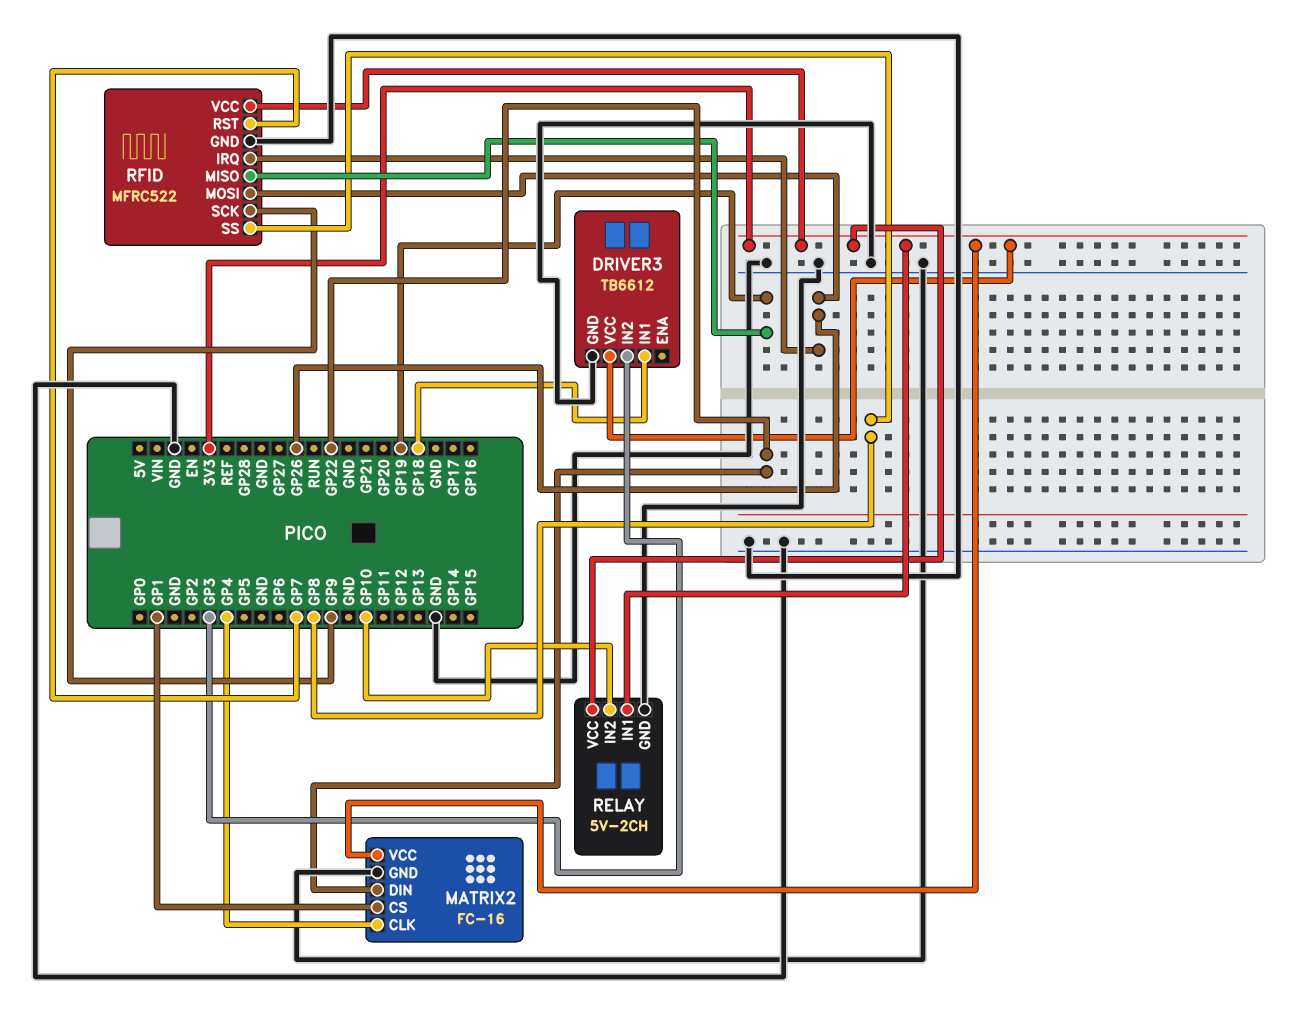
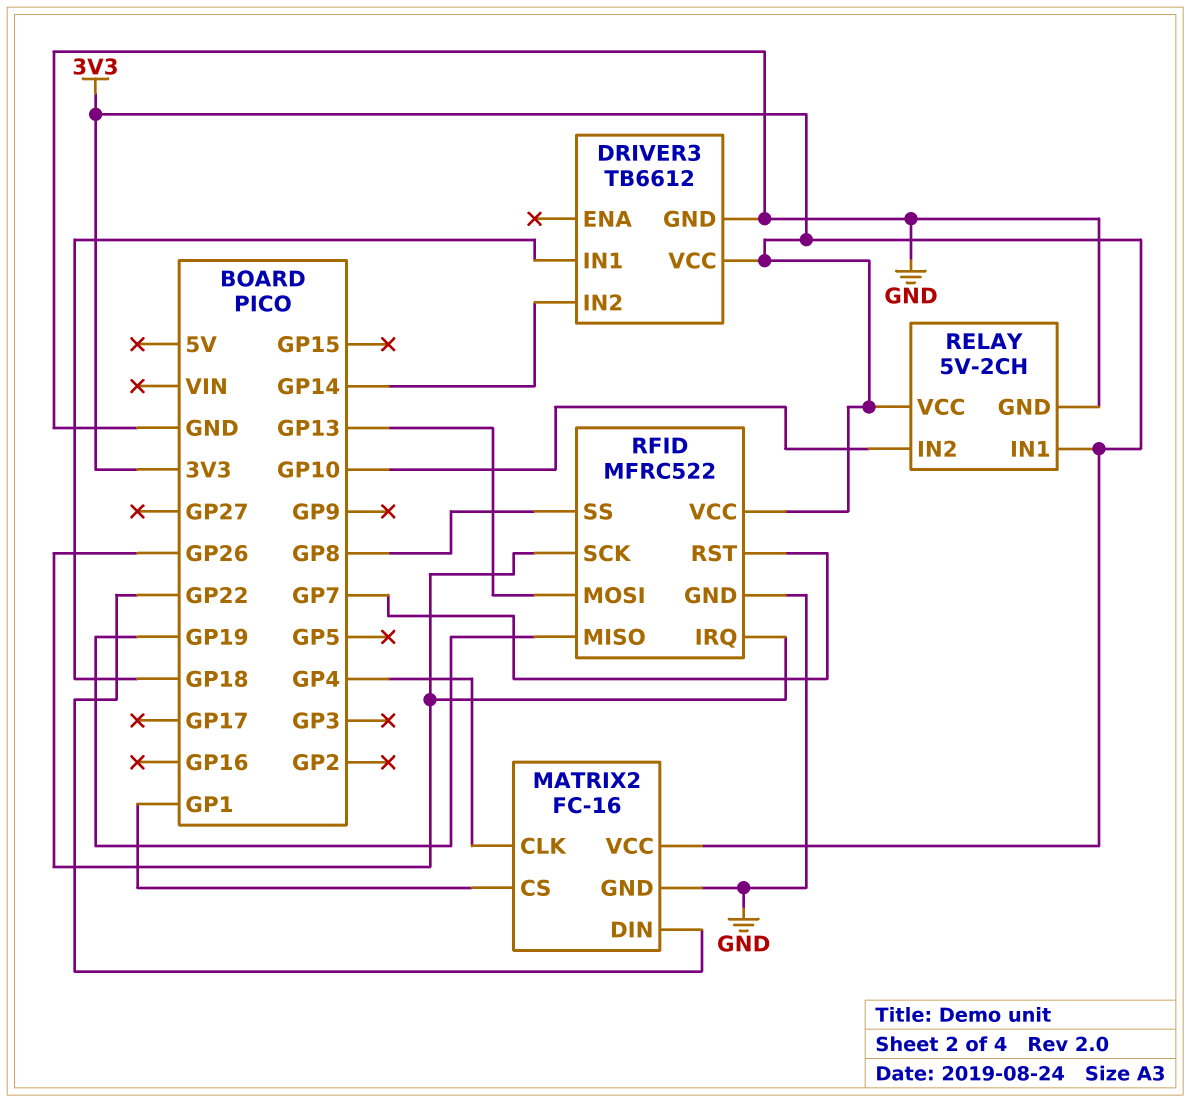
DRIVER3 pin IN2: GP3 -> GP14
RFID pin MOSI: GP26 -> GP13
RFID pin SCK: GP9 -> GP26

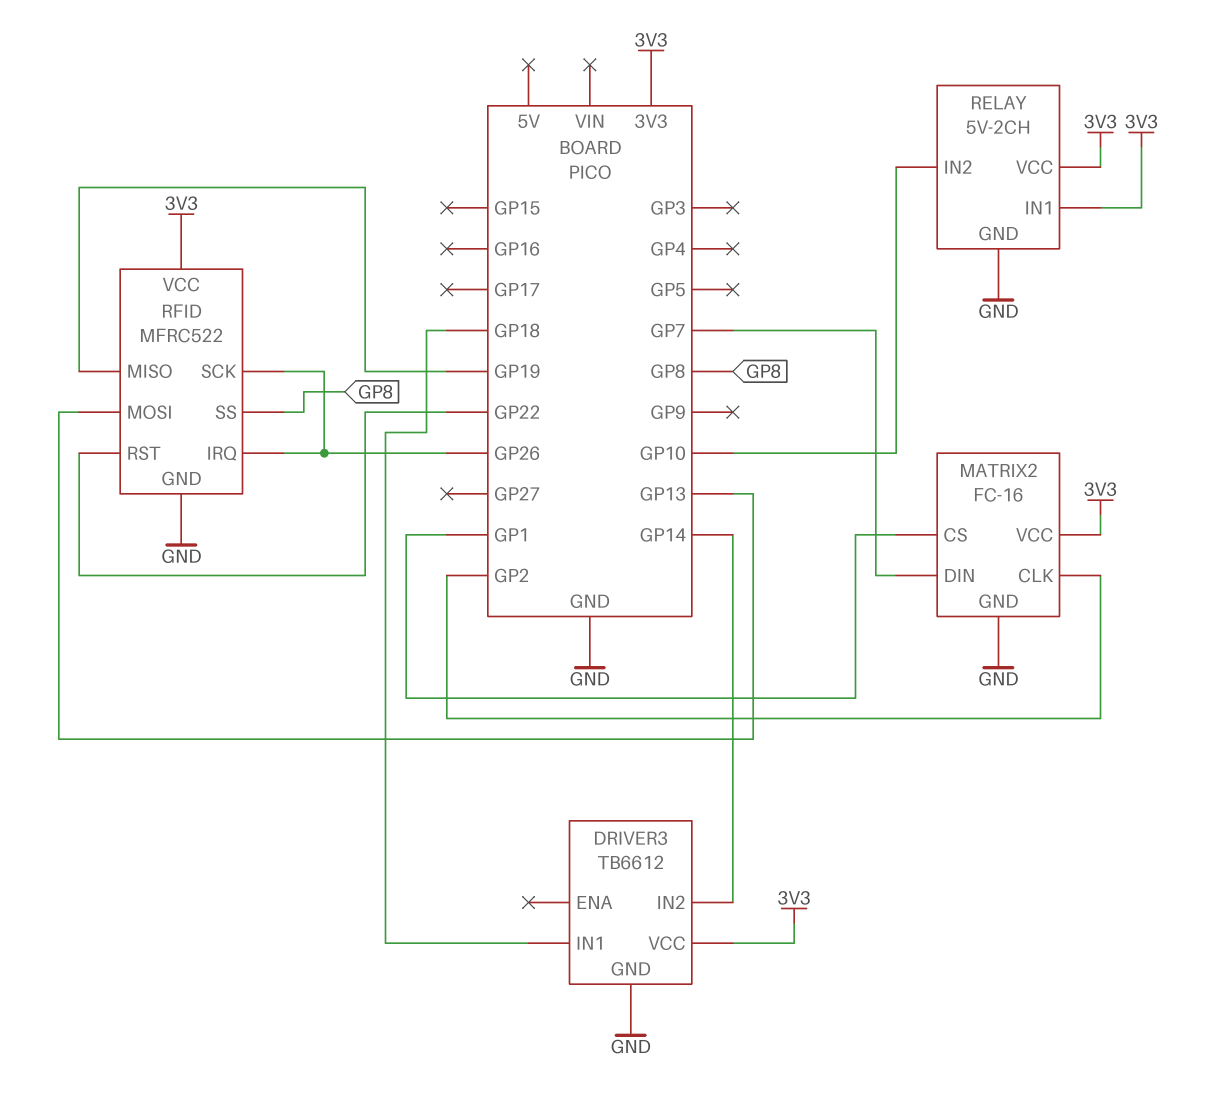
MATRIX2 pin CLK: GP4 -> GP2
MATRIX2 pin DIN: GP22 -> GP7
RFID pin RST: GP7 -> GP22

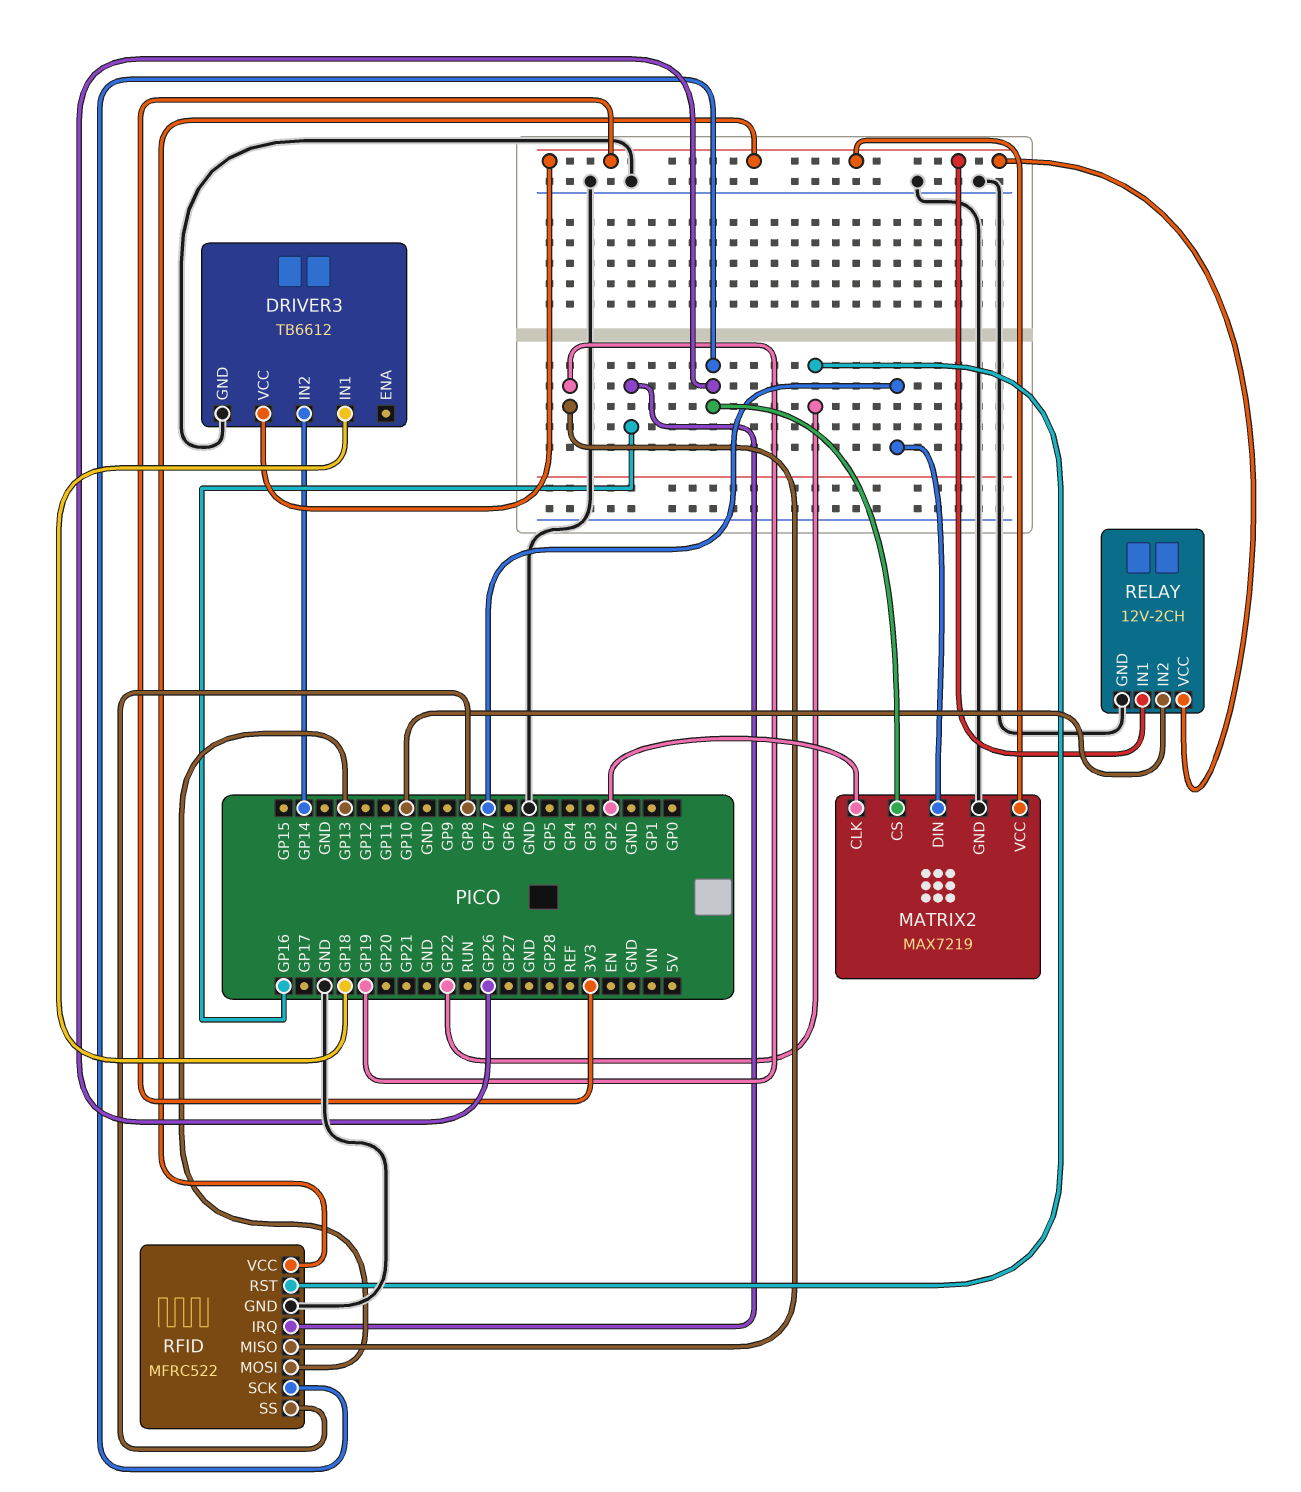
MATRIX2: FC-16 -> MAX7219
MATRIX2 pin CS: GP1 -> GP26
RELAY: 5V-2CH -> 12V-2CH
RFID pin IRQ: GP26 -> GP16

